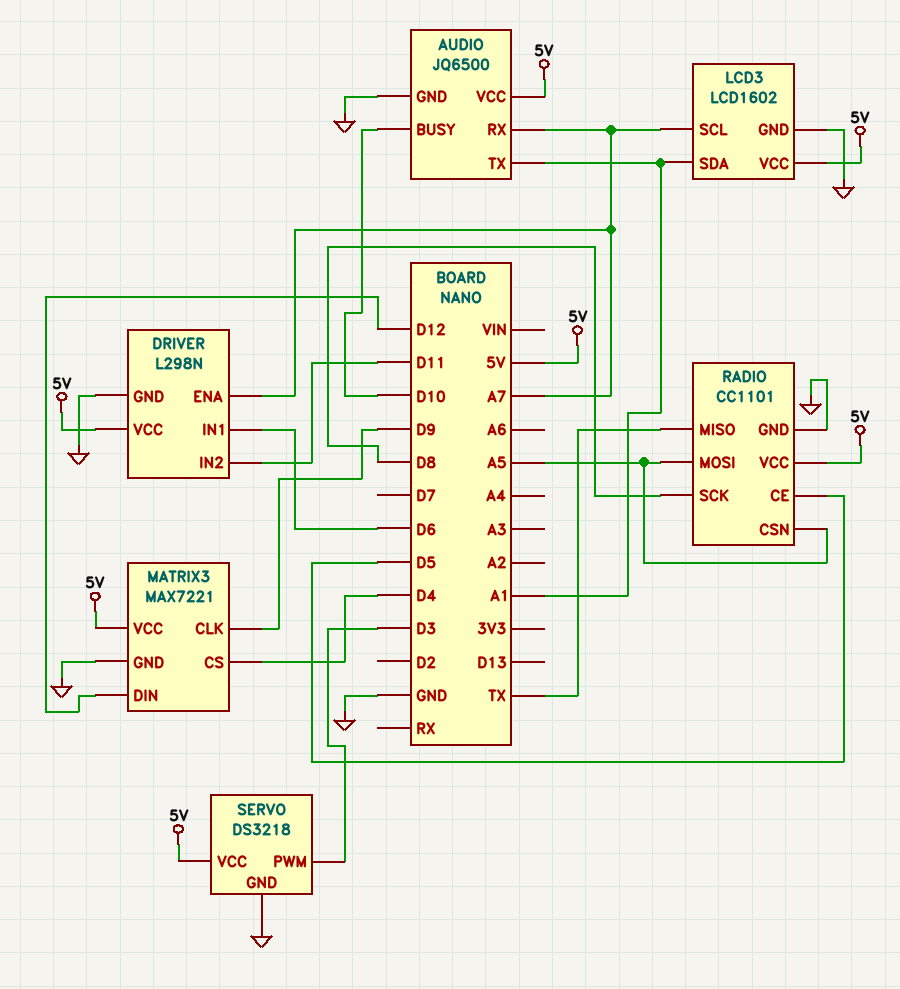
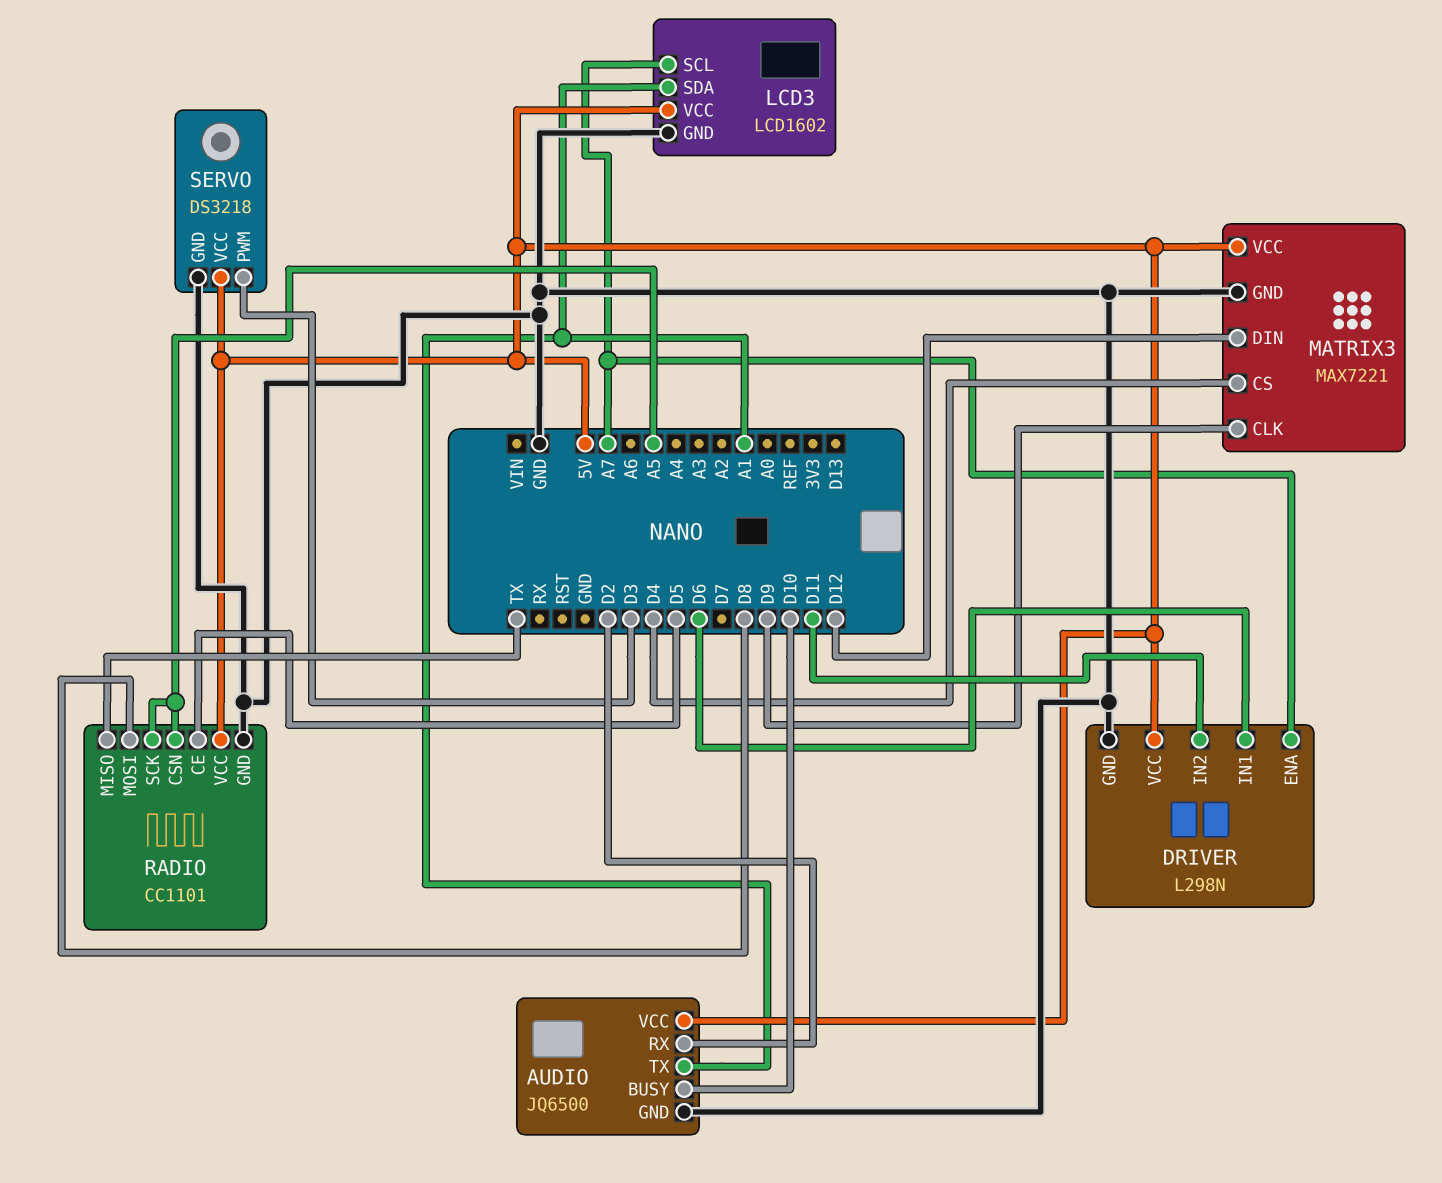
AUDIO pin RX: A7 -> D2
RADIO pin MOSI: A5 -> D8
RADIO pin SCK: D8 -> A5

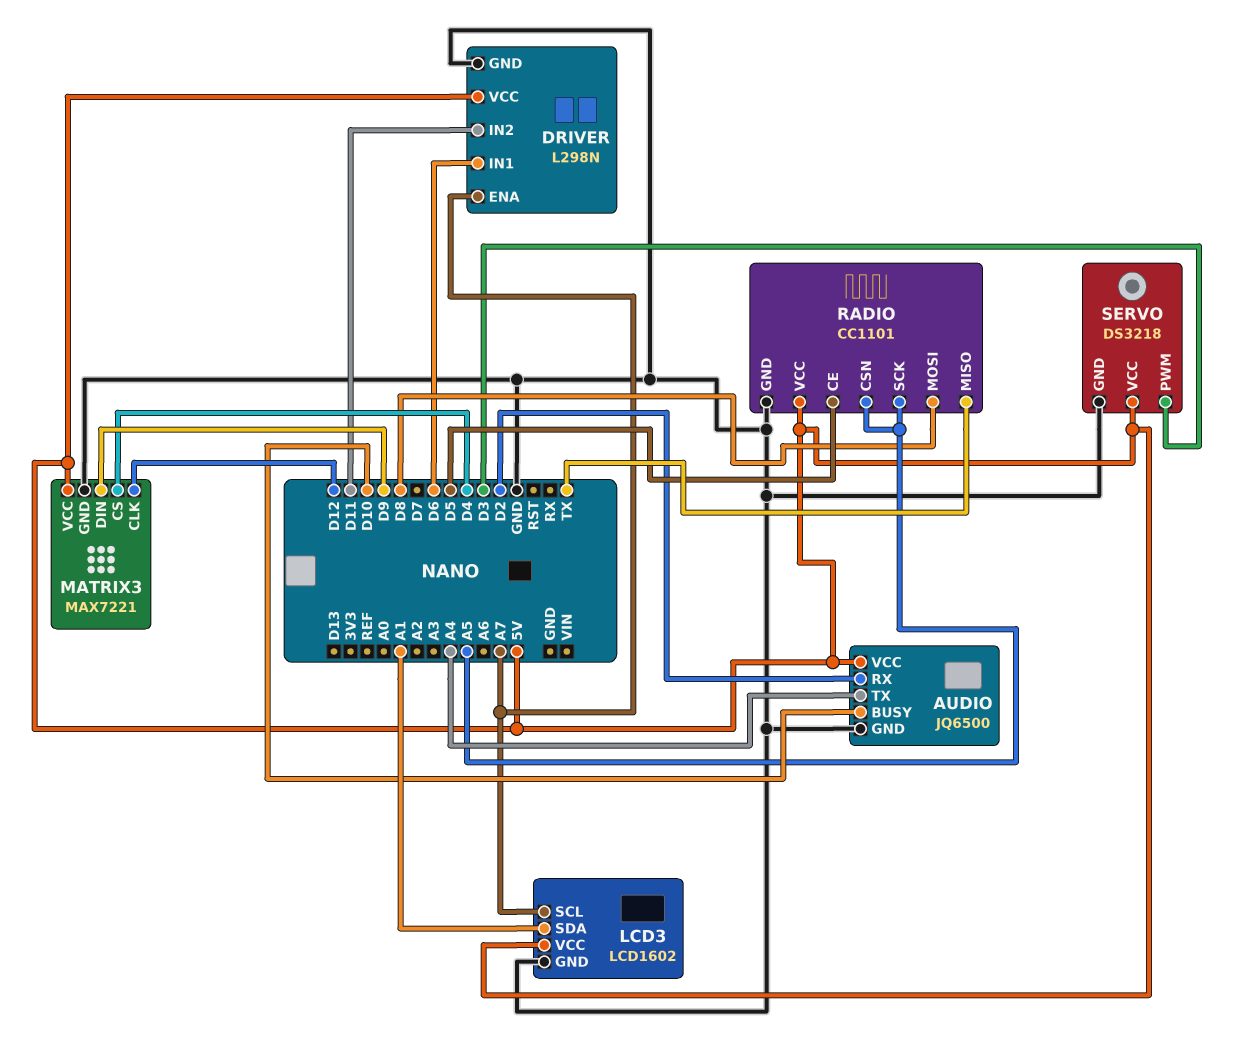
AUDIO pin TX: A1 -> A4
MATRIX3 pin CLK: D9 -> D12
MATRIX3 pin DIN: D12 -> D9

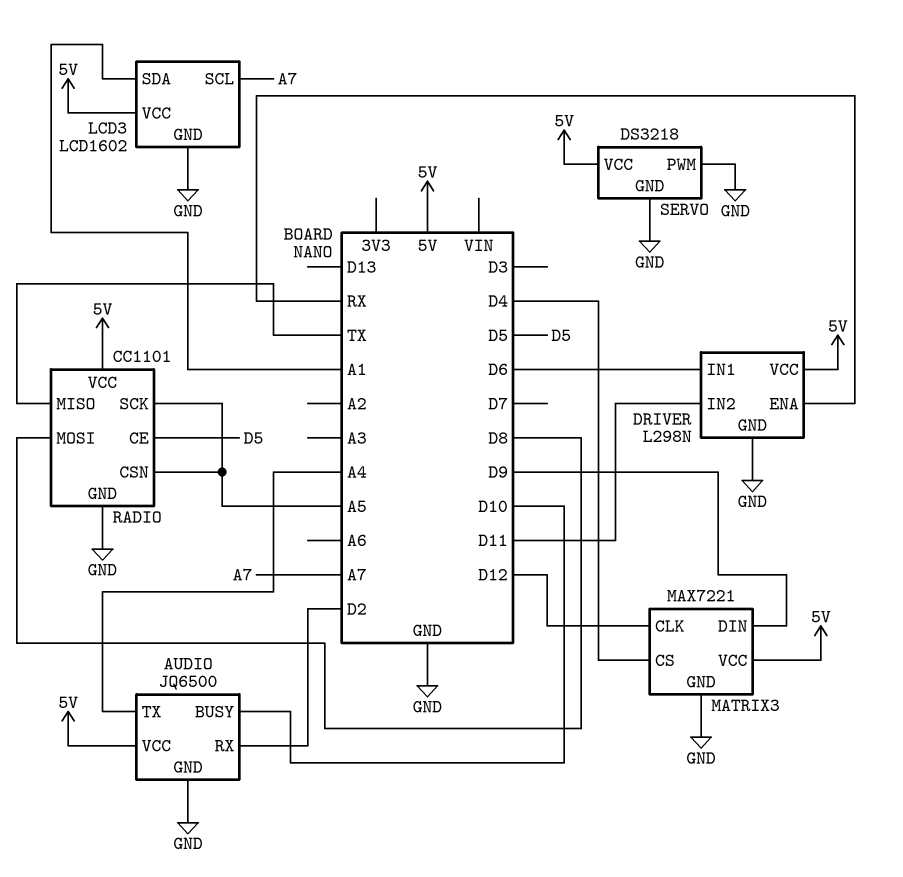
DRIVER pin ENA: A7 -> RX
SERVO pin PWM: D3 -> GND

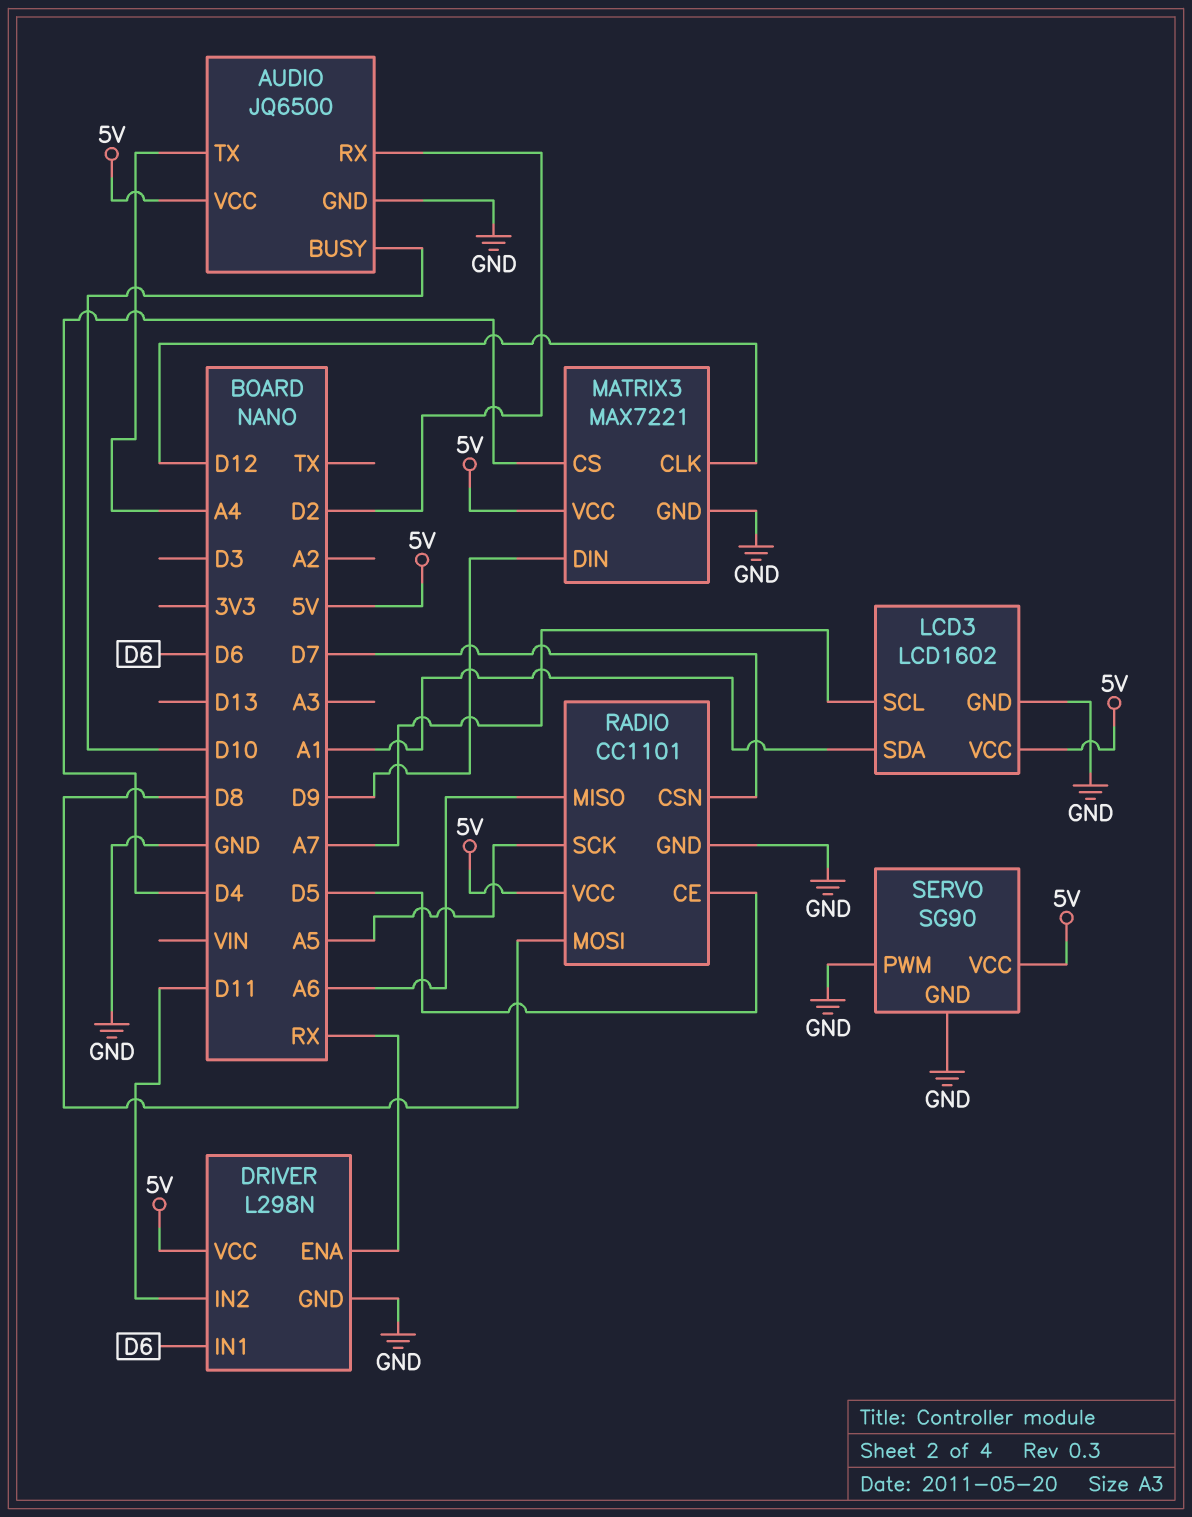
RADIO pin CSN: A5 -> D7
RADIO pin MISO: TX -> A6
SERVO: DS3218 -> SG90

